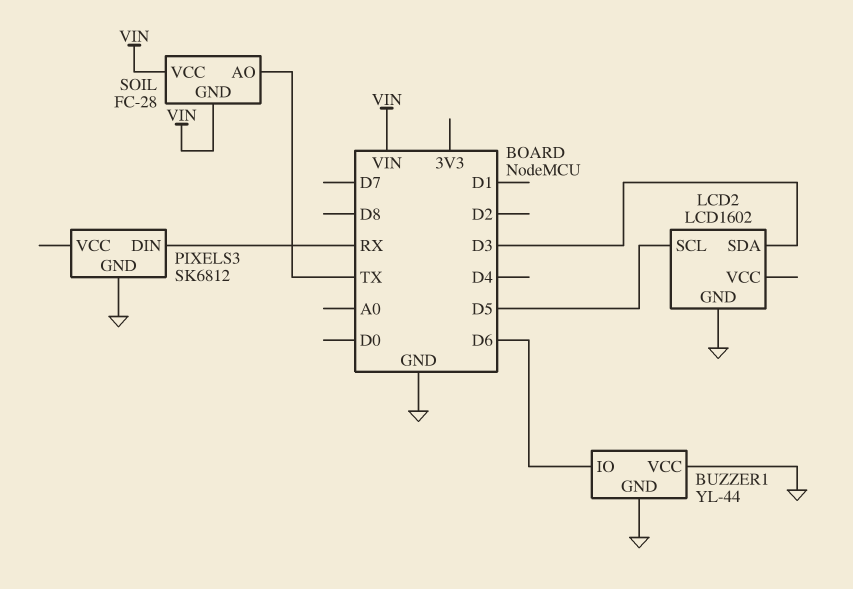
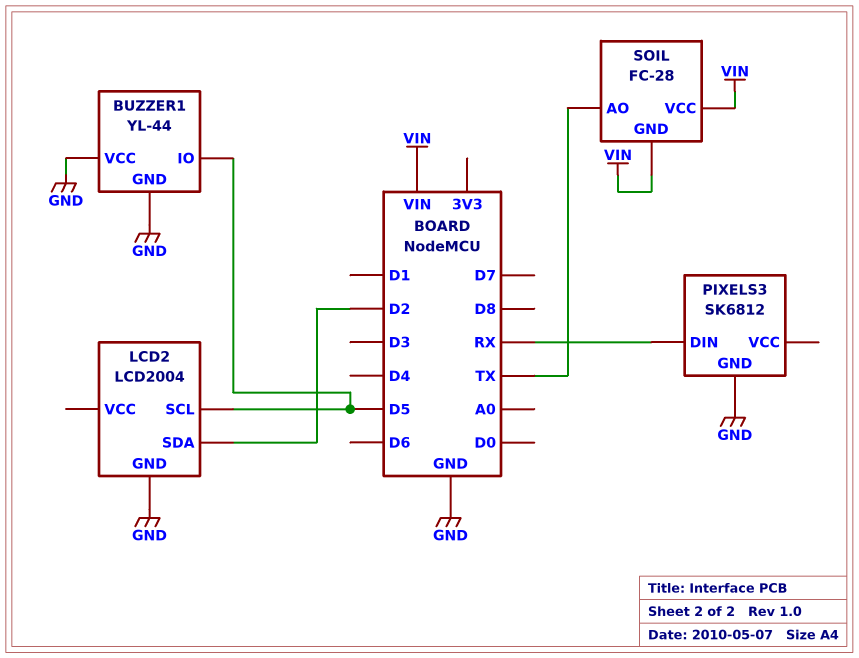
BUZZER1 pin IO: D6 -> D5
LCD2: LCD1602 -> LCD2004
LCD2 pin SDA: D3 -> D2

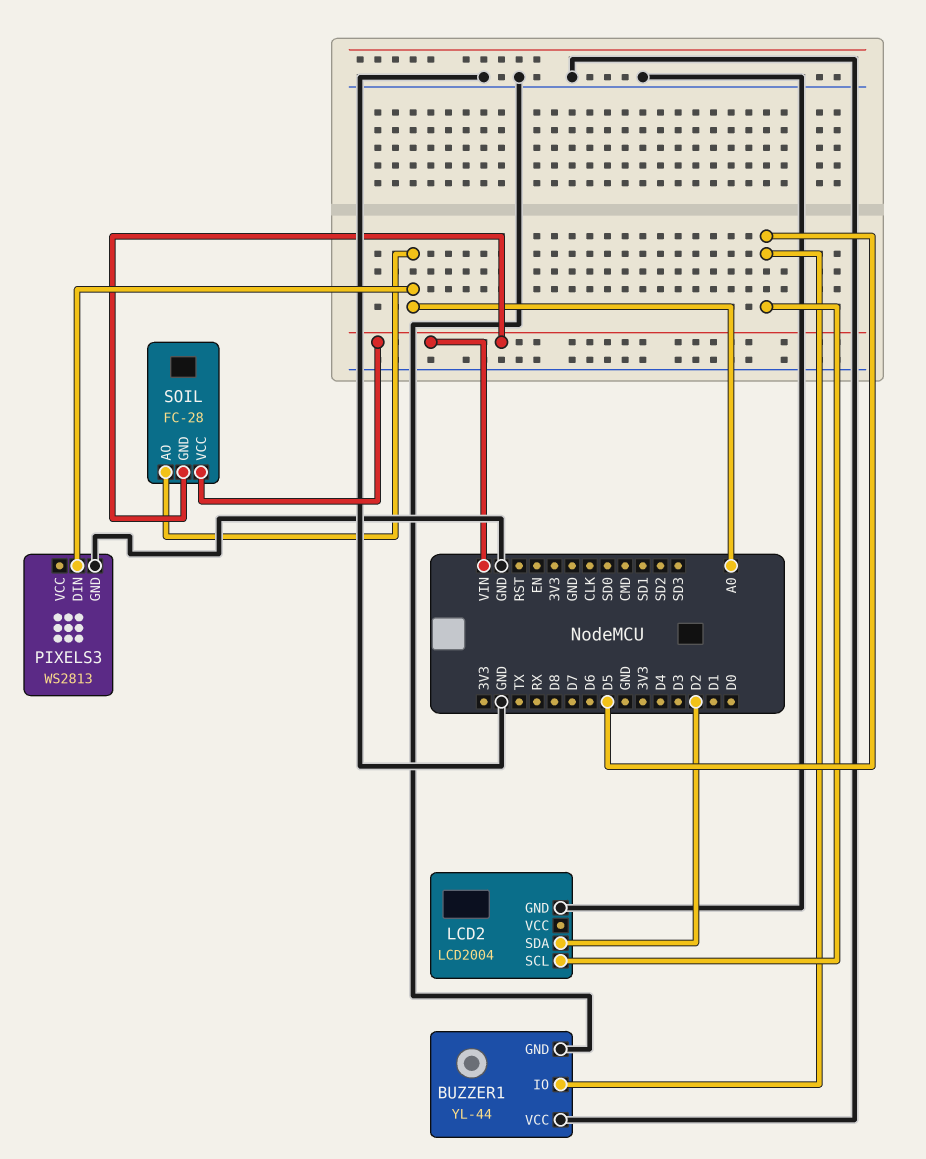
PIXELS3: SK6812 -> WS2813
PIXELS3 pin DIN: RX -> A0
SOIL pin AO: TX -> A0

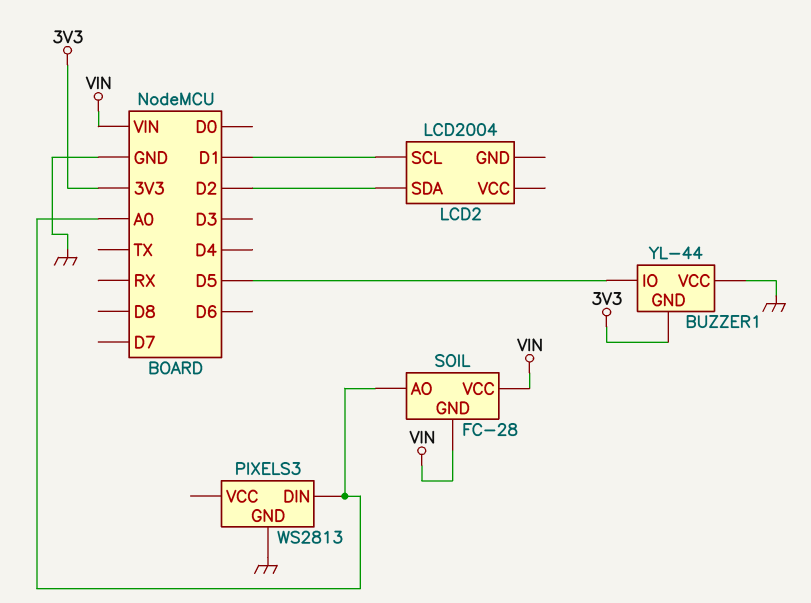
BUZZER1 pin GND: GND -> 3V3
LCD2 pin GND: GND -> none
LCD2 pin SCL: D5 -> D1

